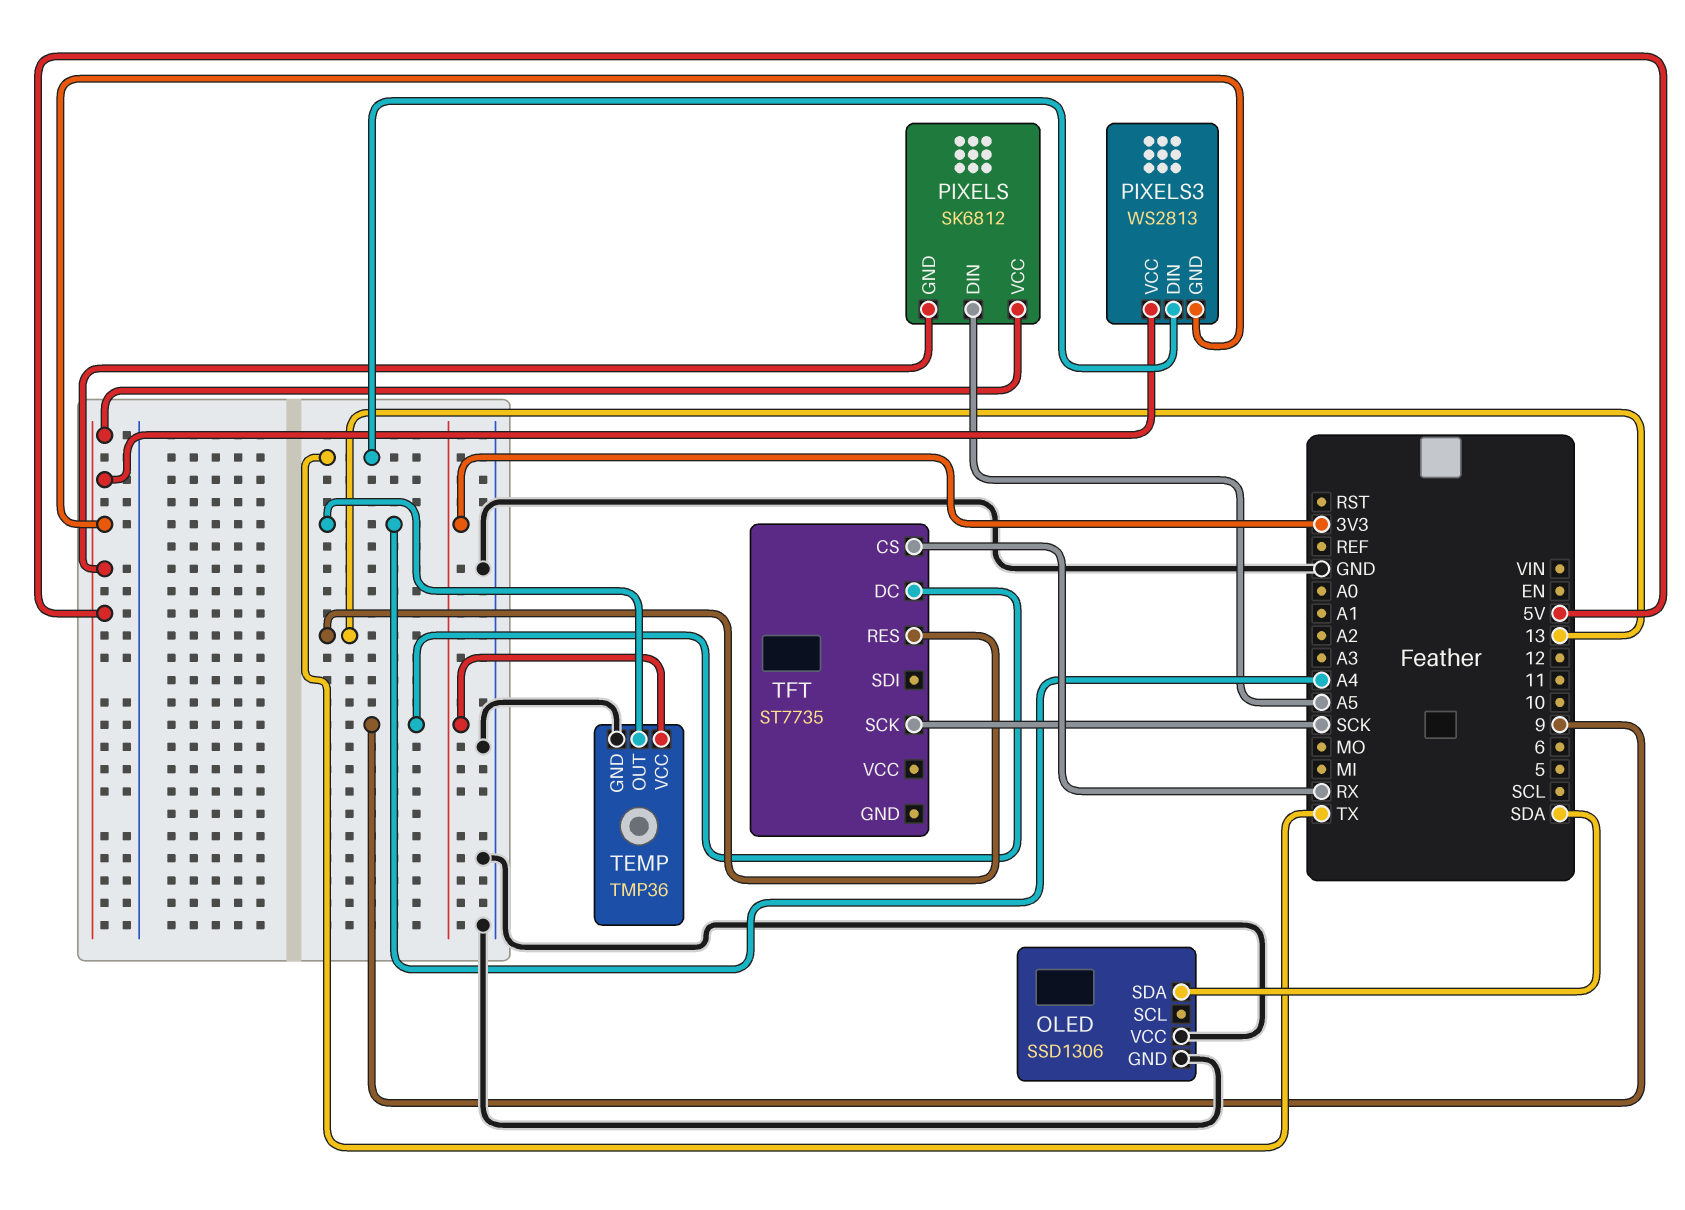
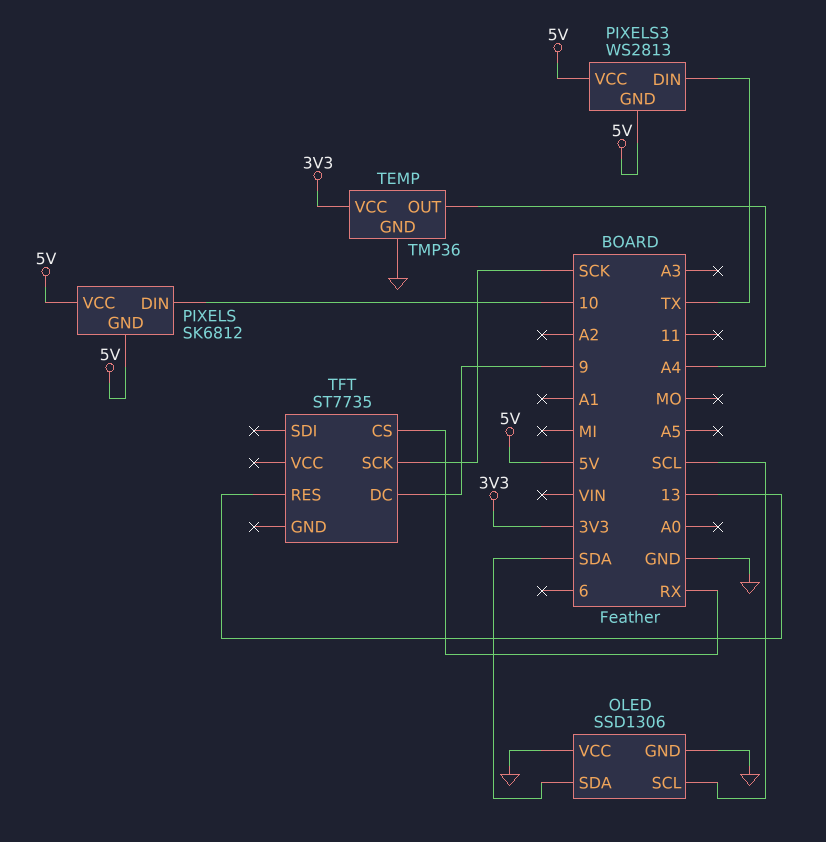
OLED pin SCL: none -> SCL
PIXELS pin DIN: A5 -> 10

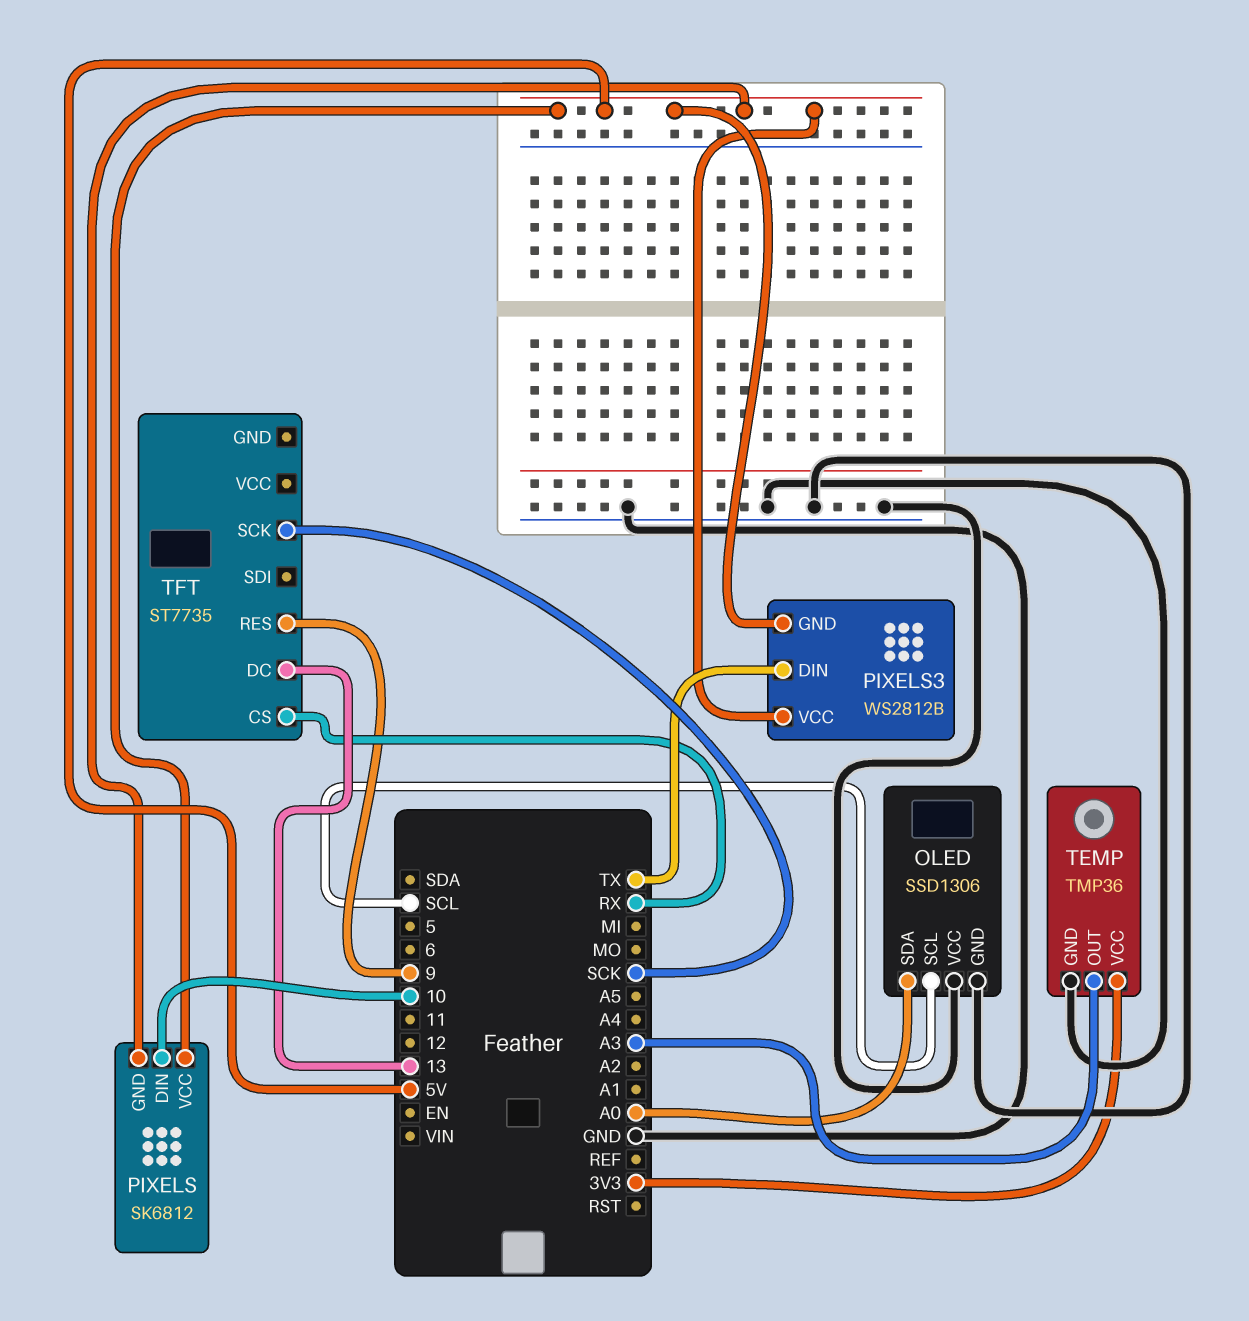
OLED pin SDA: SDA -> A0
PIXELS3: WS2813 -> WS2812B
TEMP pin OUT: A4 -> A3
TFT pin DC: 9 -> 13
TFT pin RES: 13 -> 9

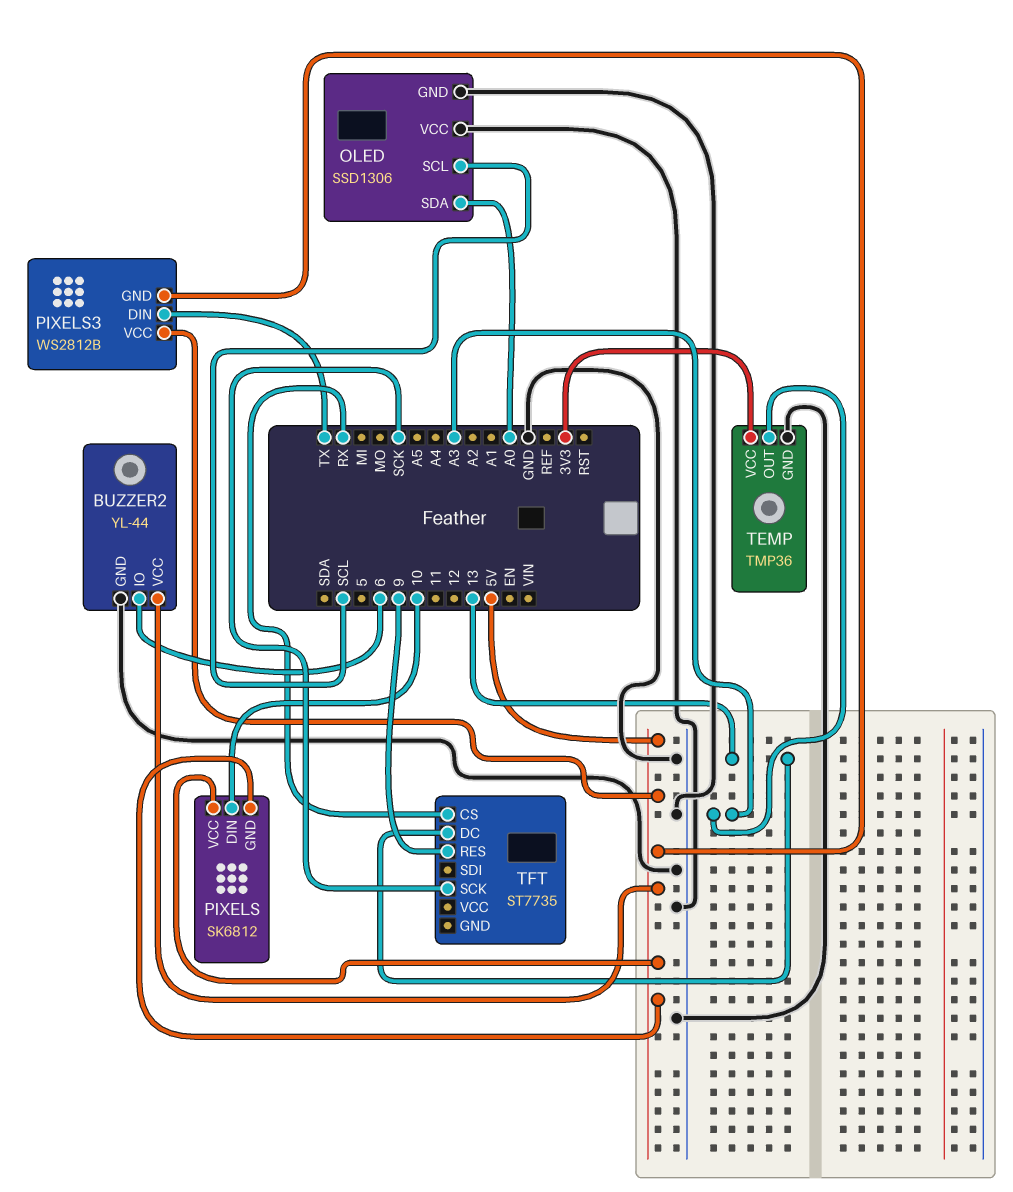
BUZZER2: none -> YL-44
BUZZER2 pin GND: none -> GND
BUZZER2 pin IO: none -> 6
BUZZER2 pin VCC: none -> 5V

